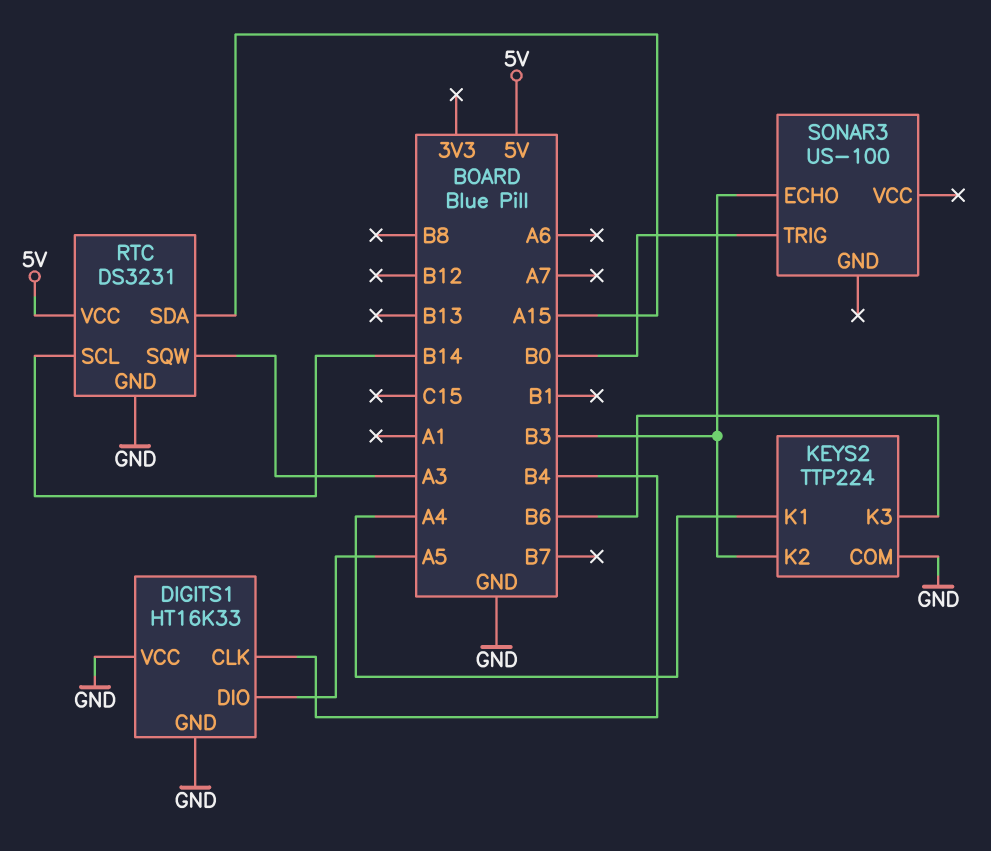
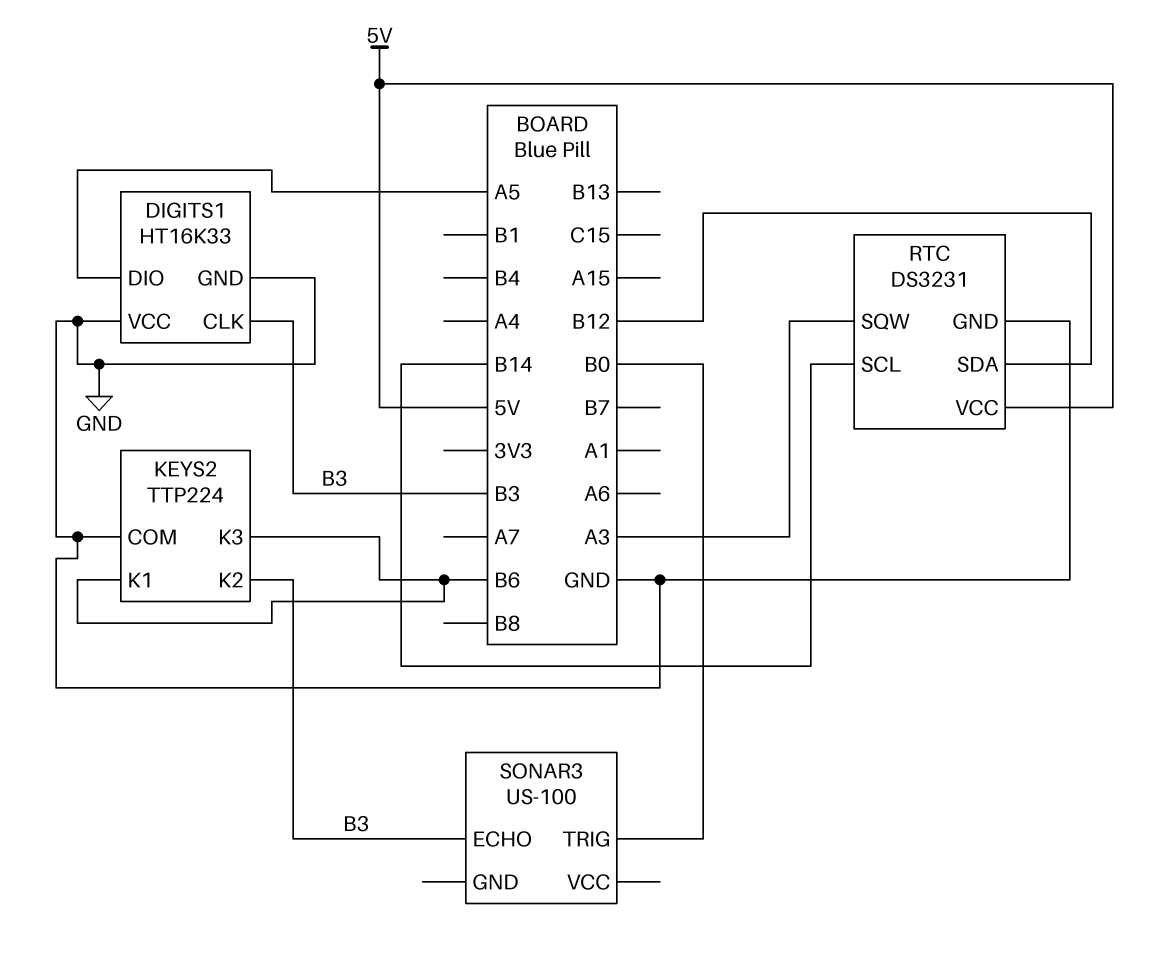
DIGITS1 pin CLK: B4 -> B3
KEYS2 pin K1: A4 -> B6
RTC pin SDA: A15 -> B12

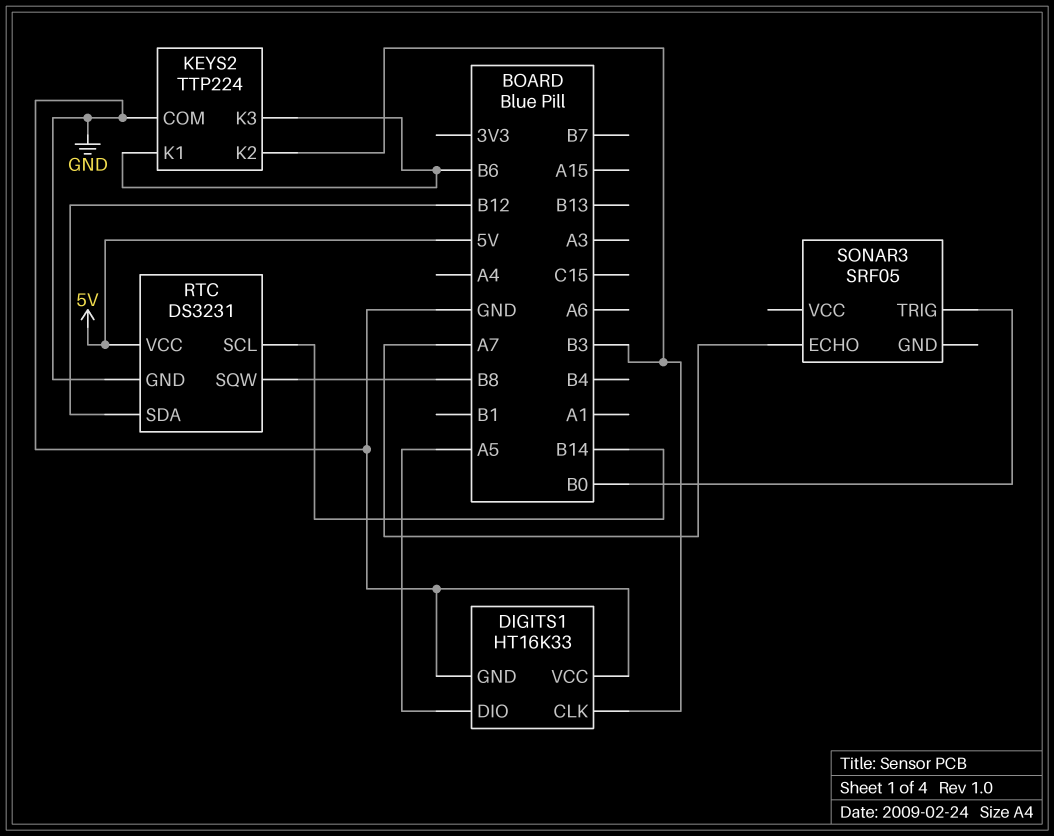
RTC pin SQW: A3 -> B8
SONAR3: US-100 -> SRF05
SONAR3 pin ECHO: B3 -> A7

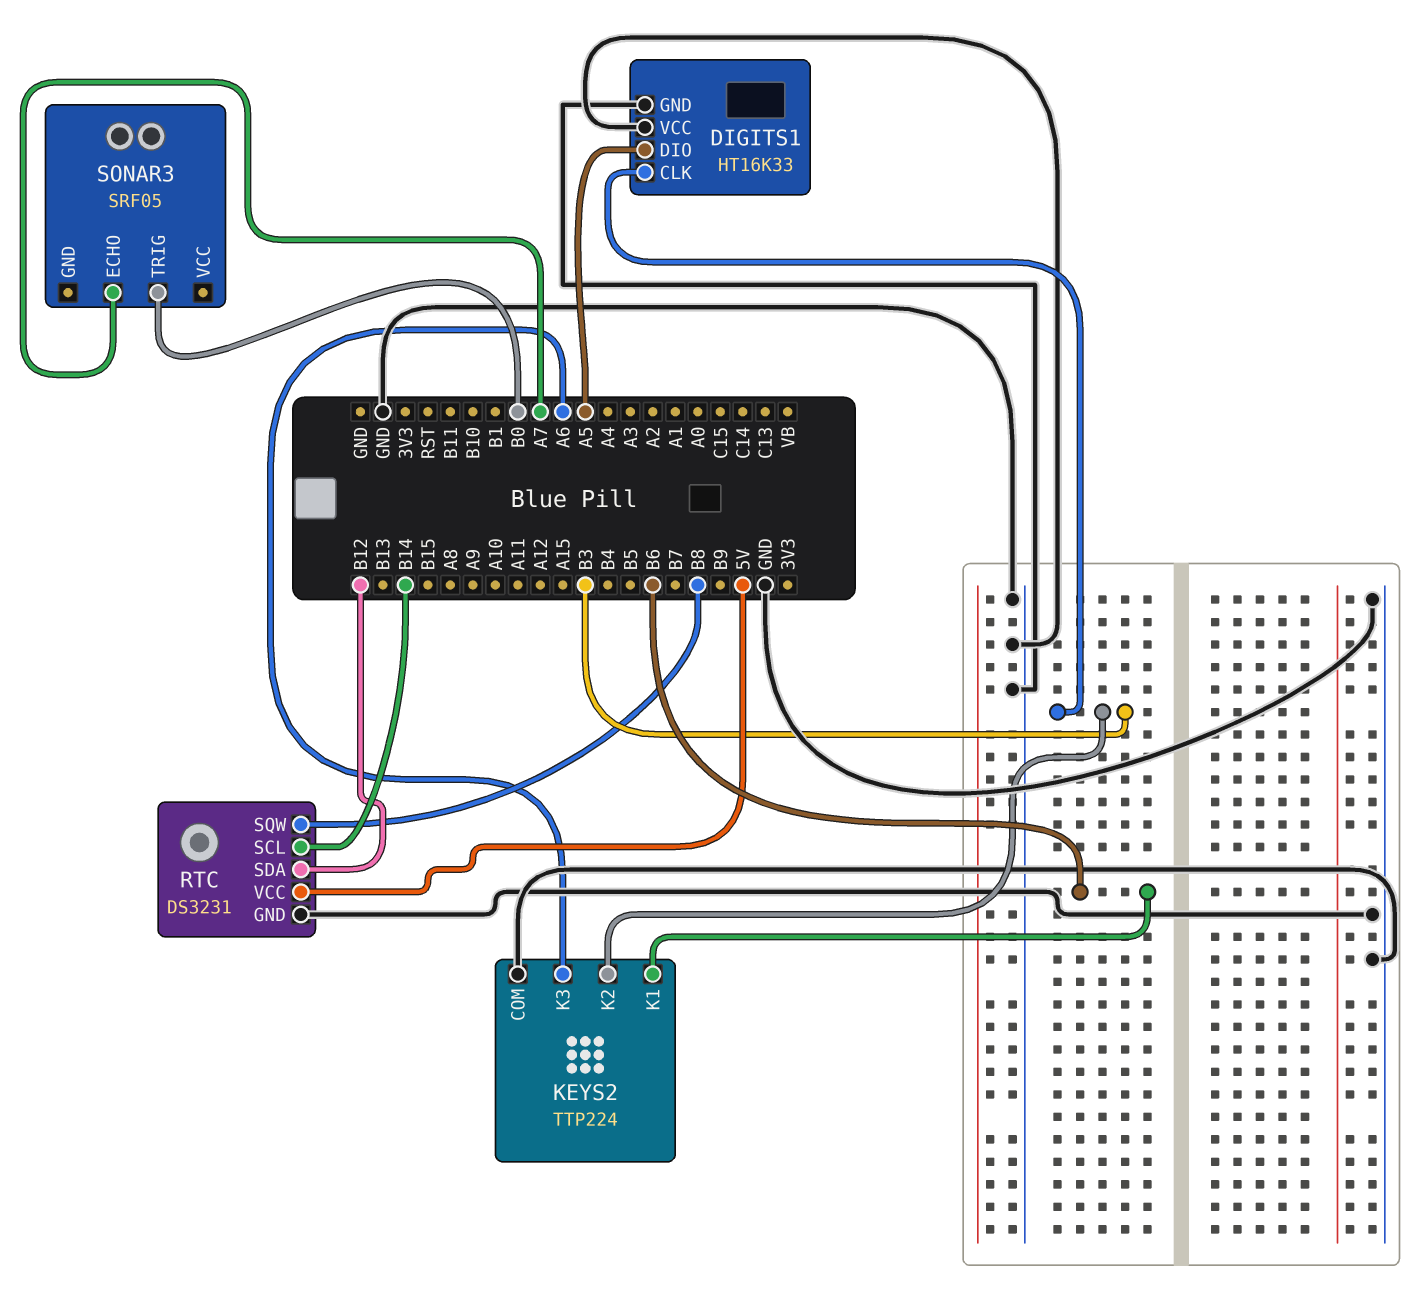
KEYS2 pin K3: B6 -> A6

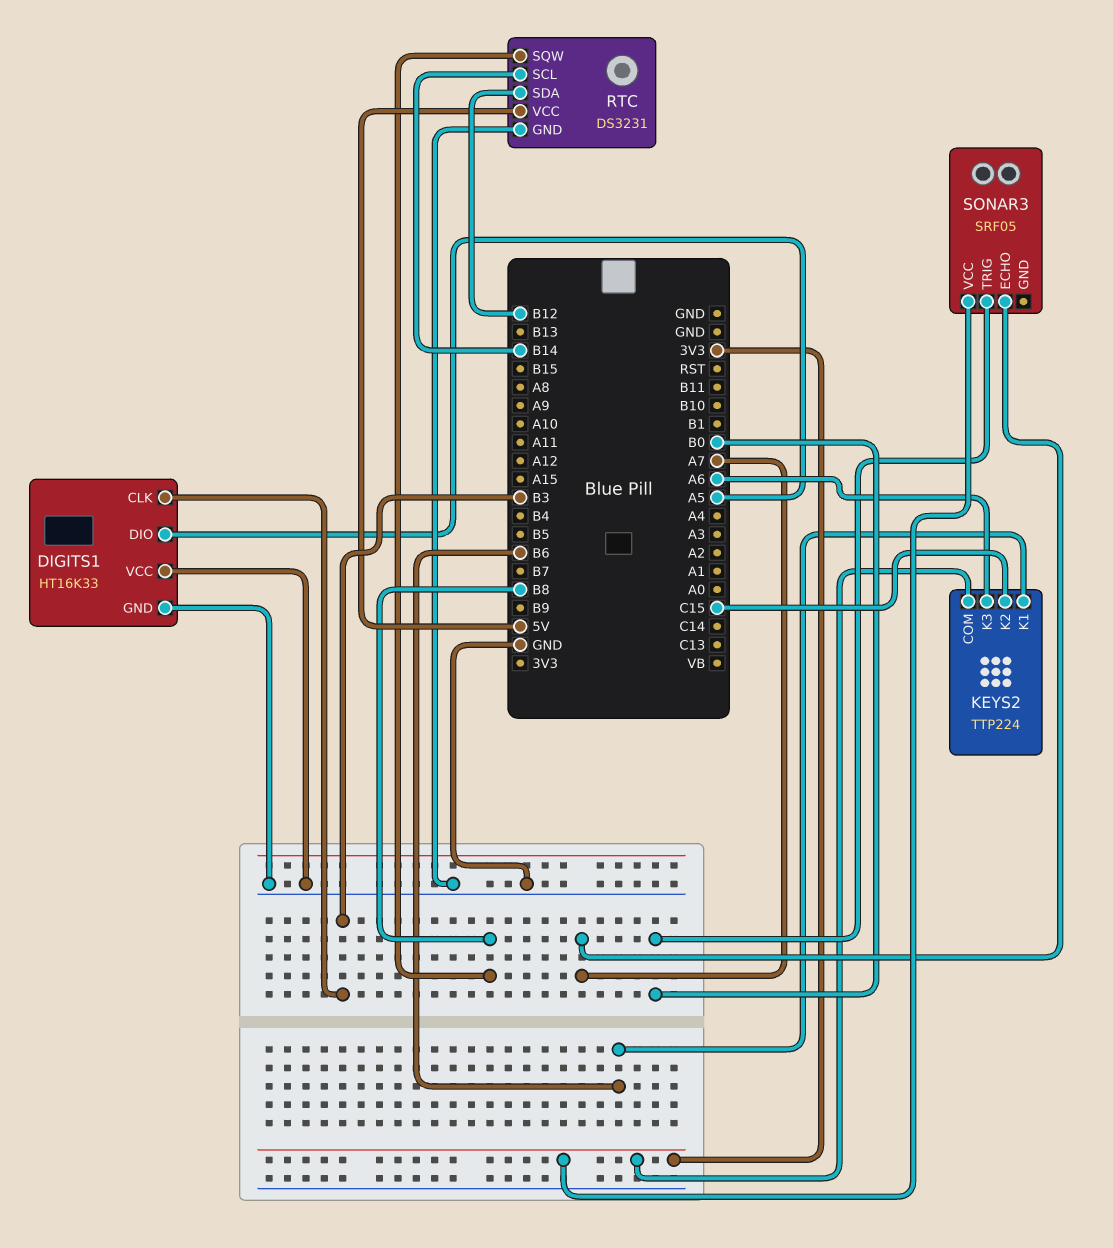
KEYS2 pin COM: GND -> 3V3
KEYS2 pin K2: B3 -> C15
SONAR3 pin VCC: none -> 3V3

